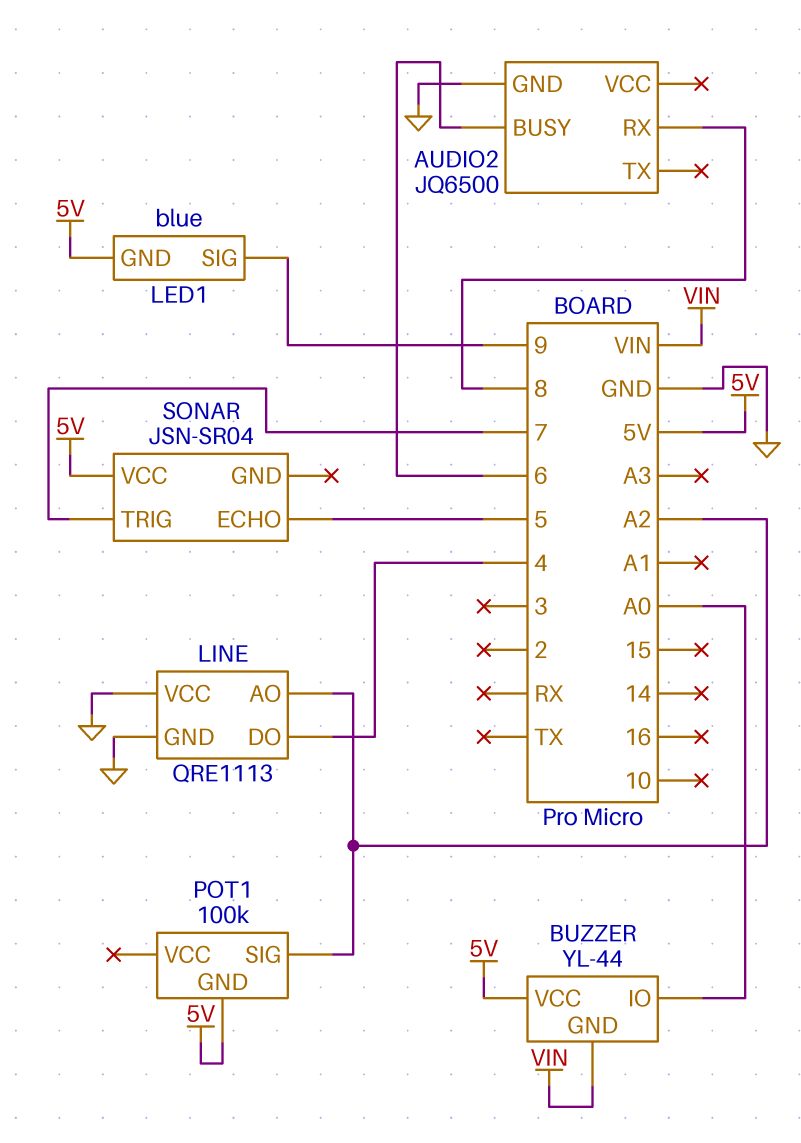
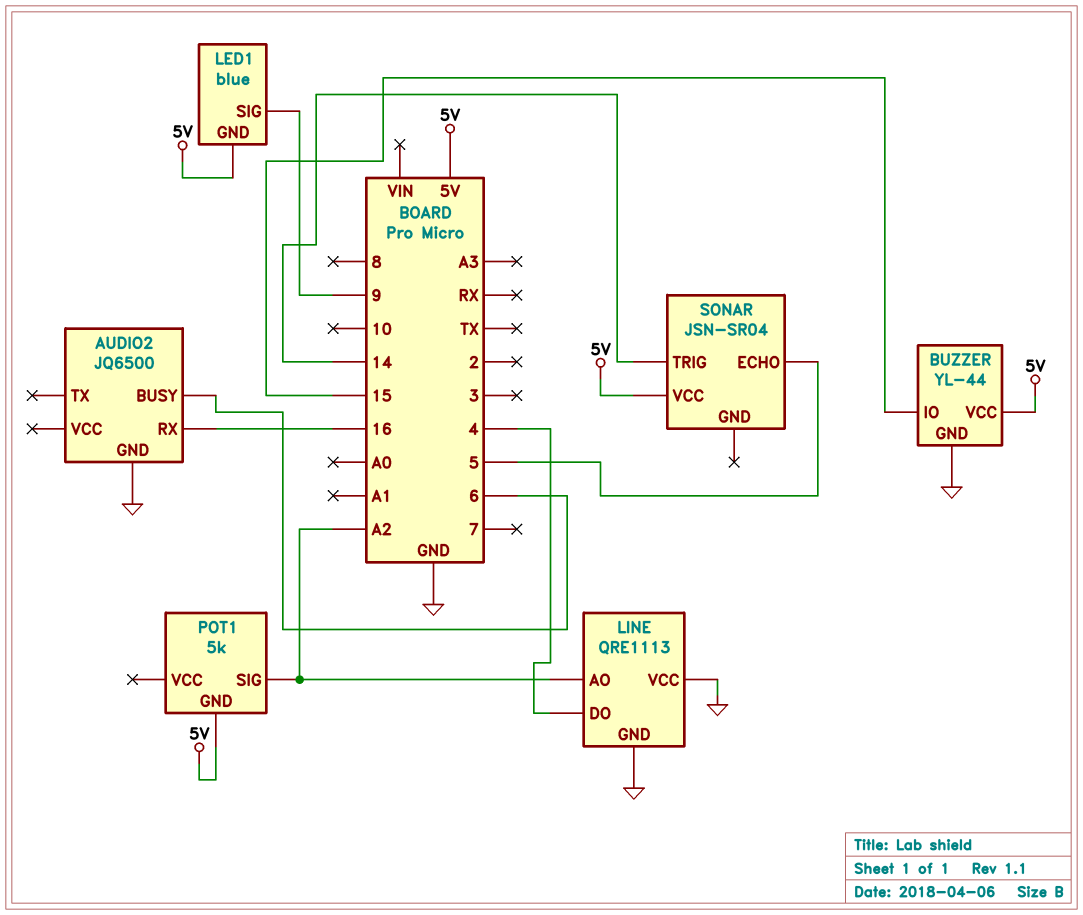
AUDIO2 pin RX: 8 -> 16
BUZZER pin GND: VIN -> GND
BUZZER pin IO: A0 -> 15
POT1: 100k -> 5k
SONAR pin TRIG: 7 -> 14

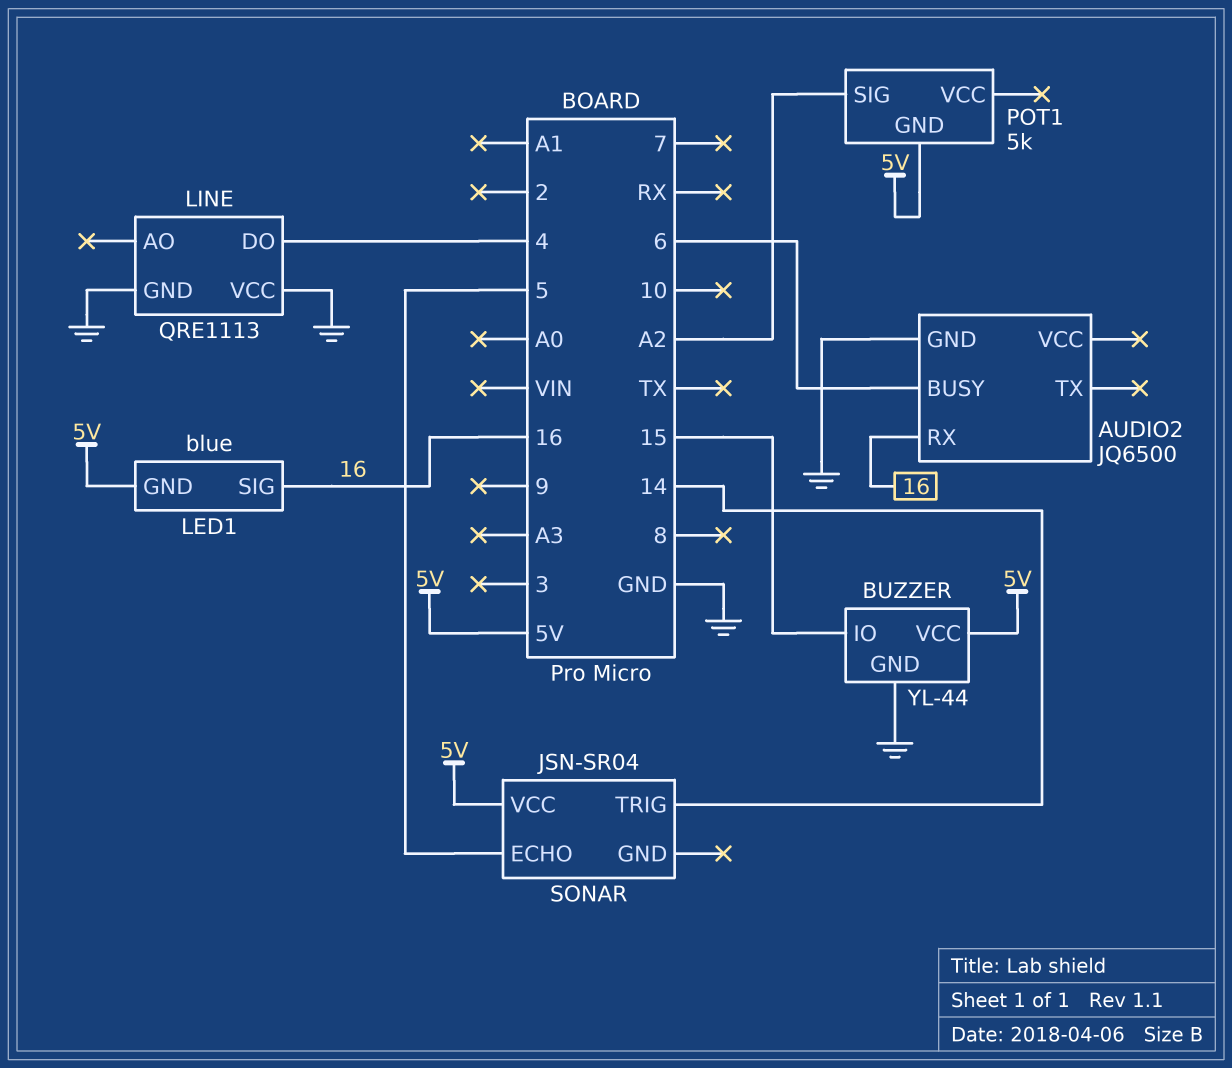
LED1 pin SIG: 9 -> 16
LINE pin AO: A2 -> none

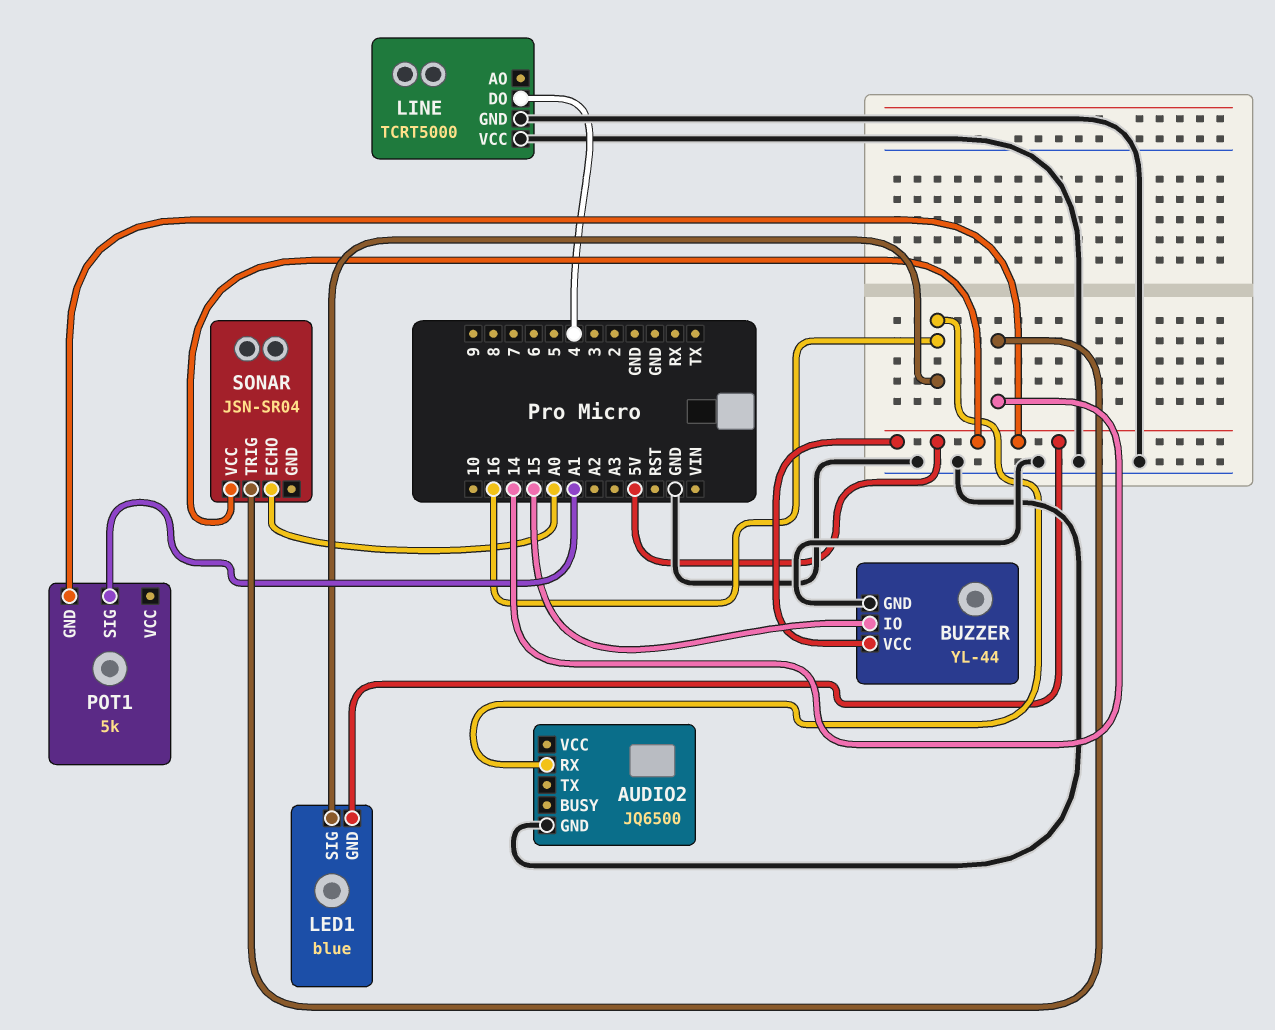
AUDIO2 pin BUSY: 6 -> none
LINE: QRE1113 -> TCRT5000
POT1 pin SIG: A2 -> A1
SONAR pin ECHO: 5 -> A0

